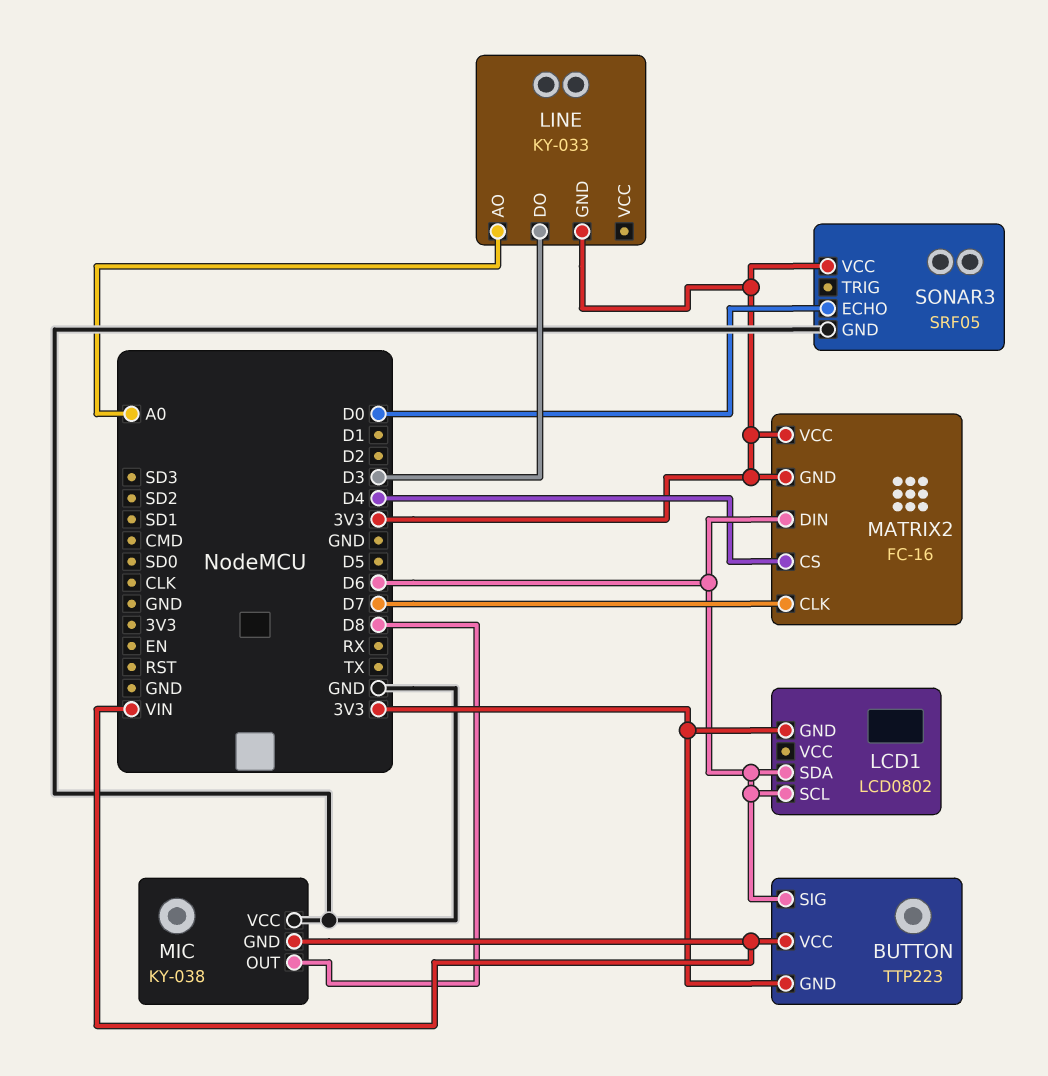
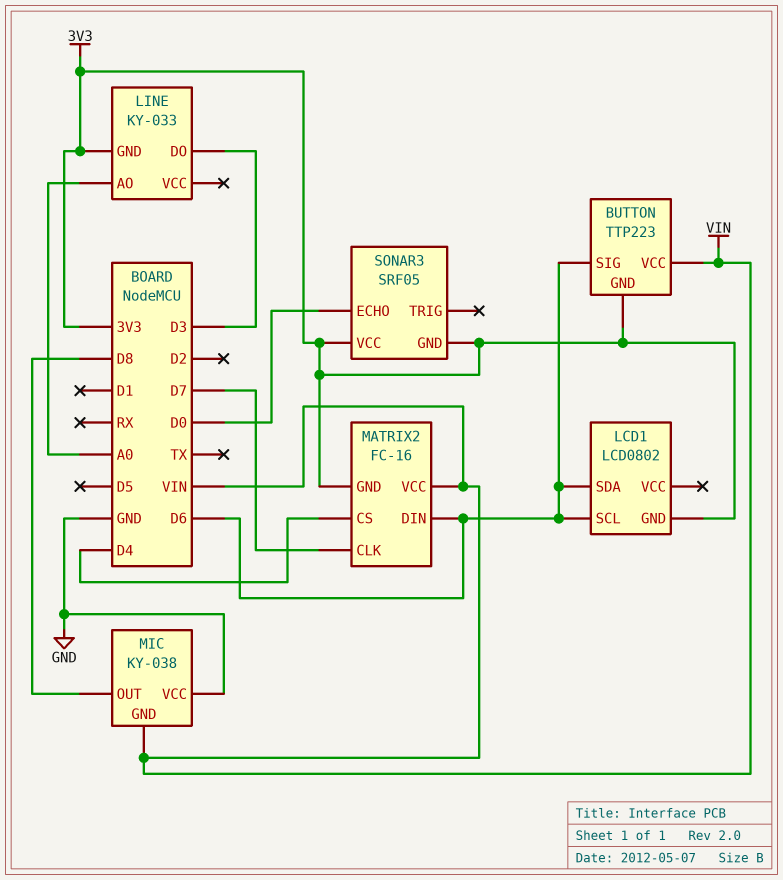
MATRIX2 pin VCC: 3V3 -> VIN
SONAR3 pin GND: GND -> 3V3

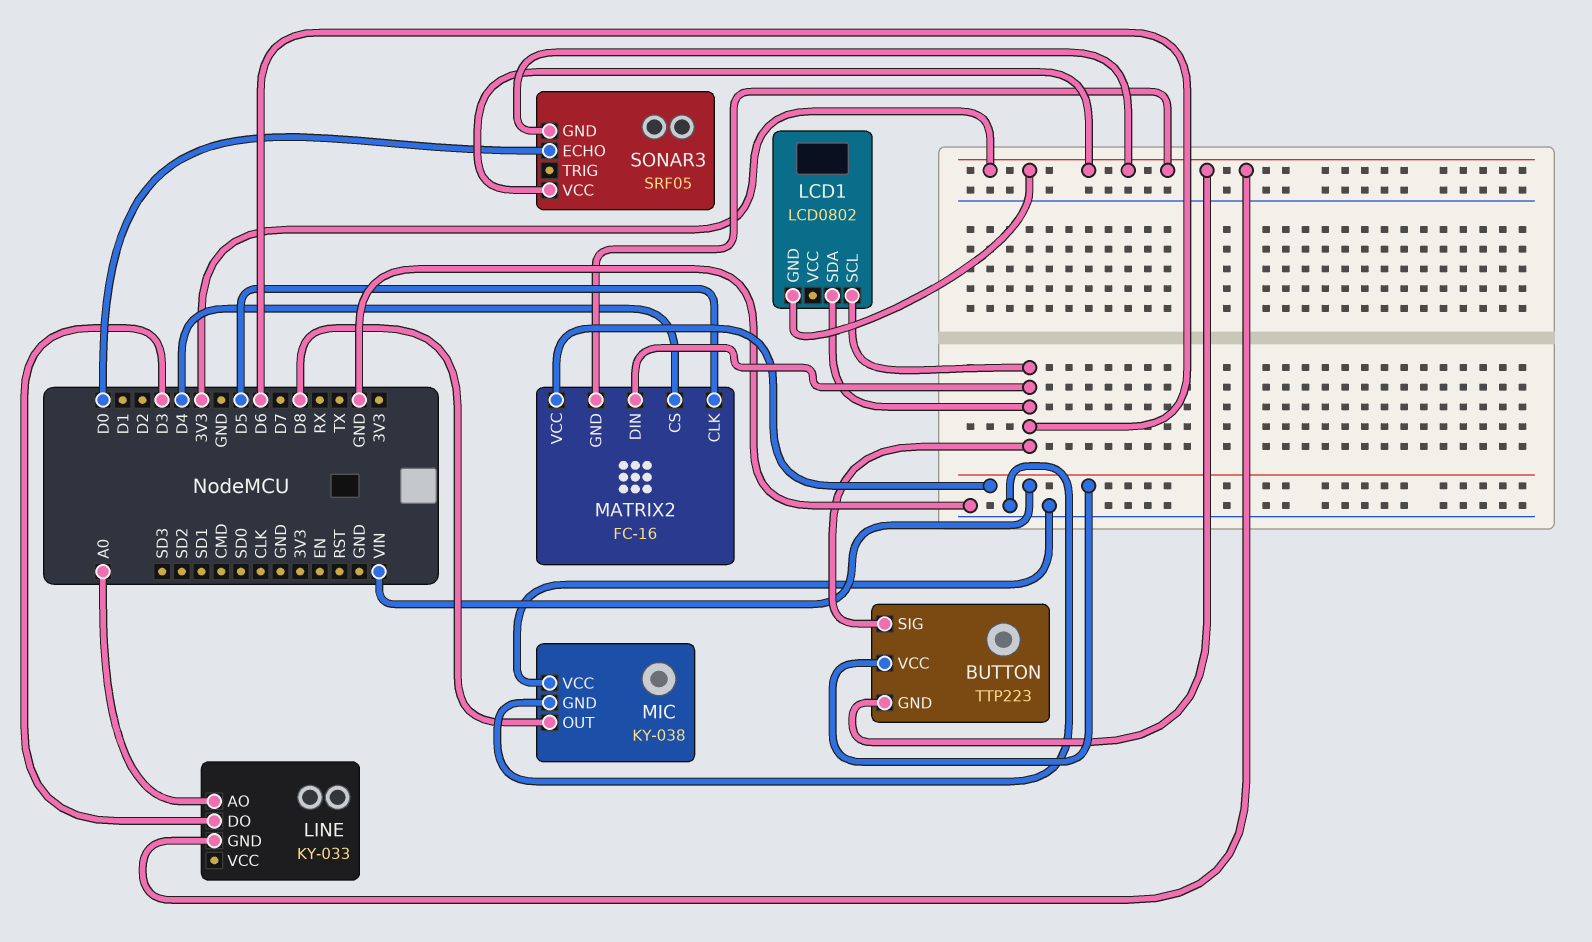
MATRIX2 pin CLK: D7 -> D5
MIC pin GND: VIN -> GND

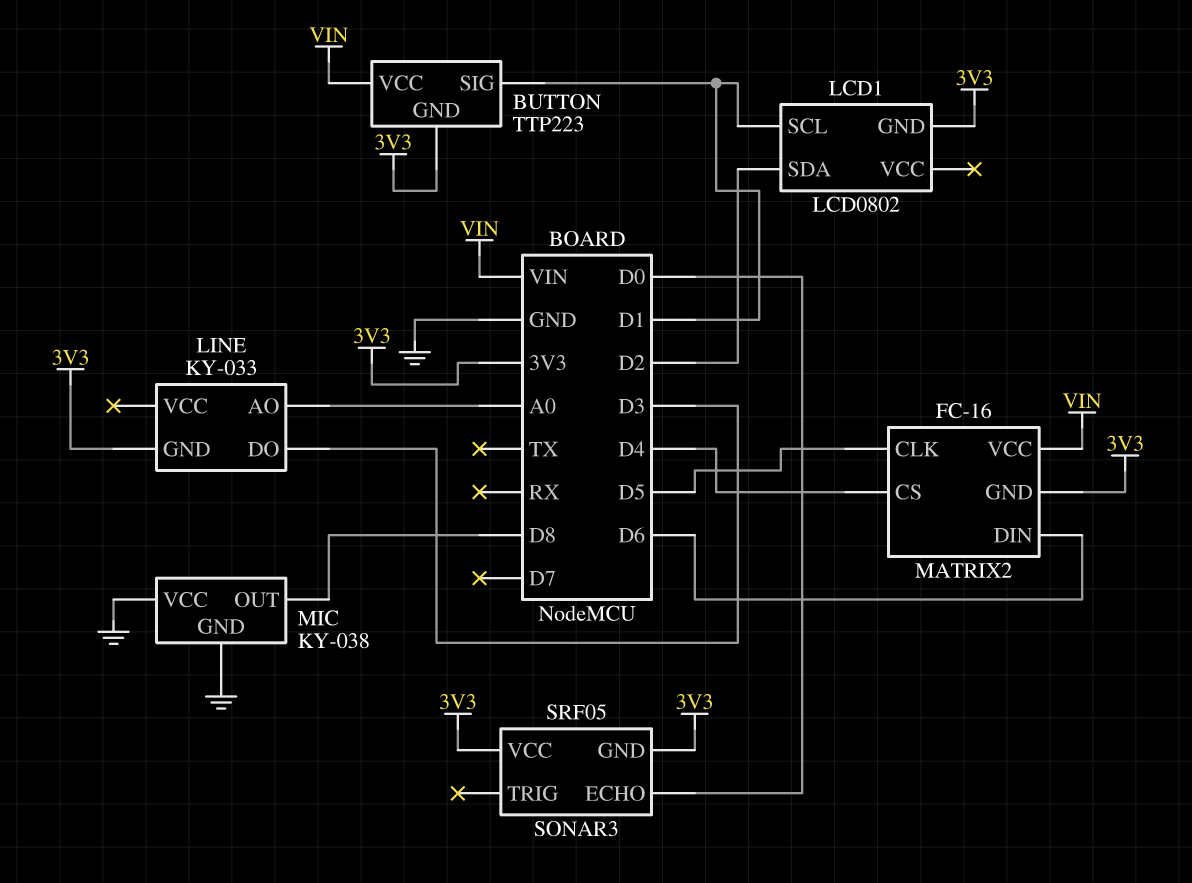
BUTTON pin SIG: D6 -> D1
LCD1 pin SCL: D6 -> D1
LCD1 pin SDA: D6 -> D2

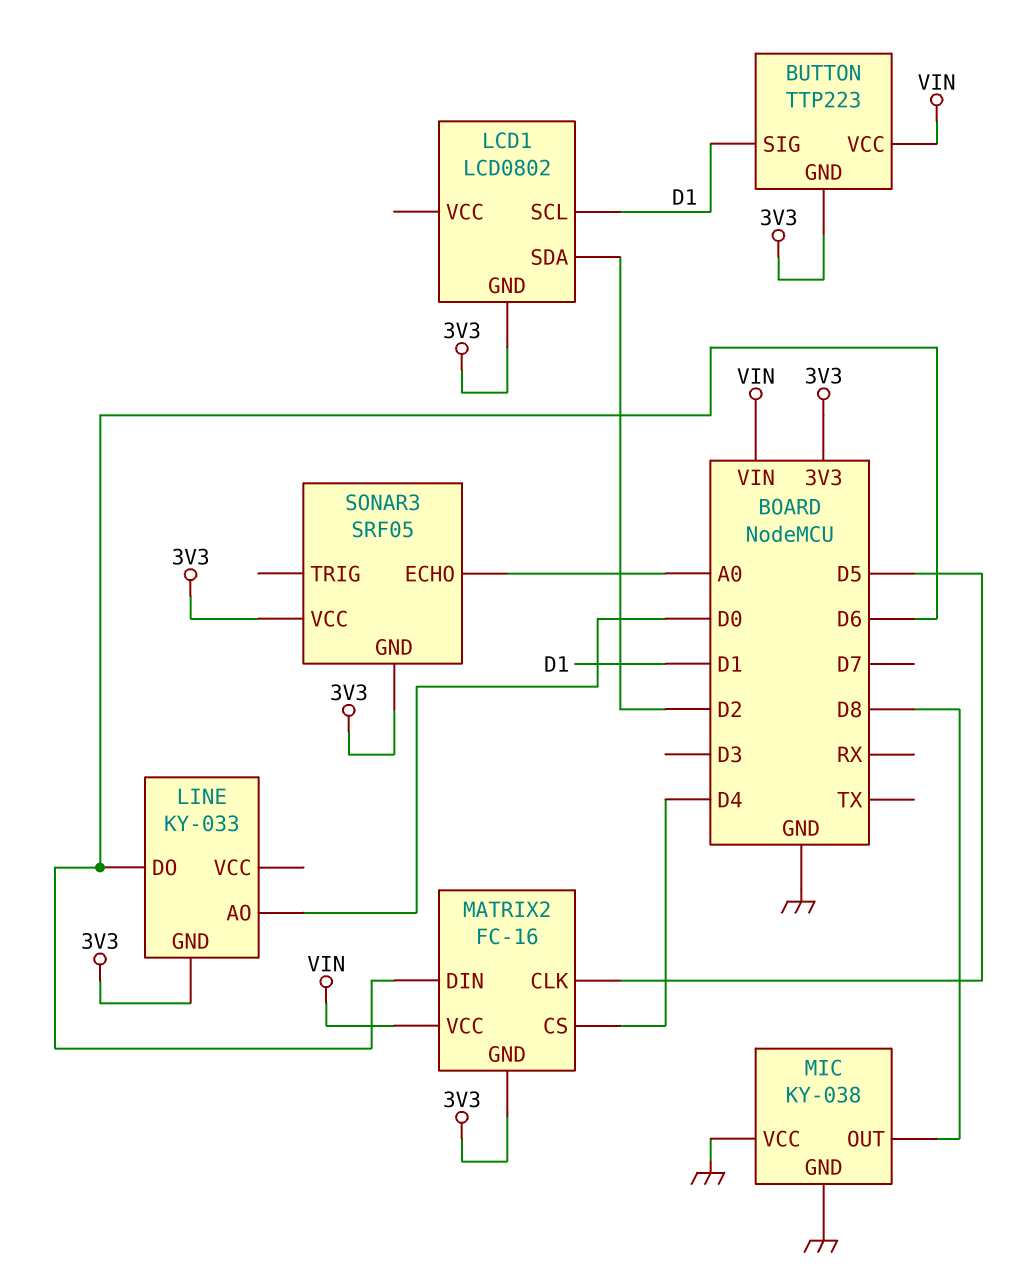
LINE pin AO: A0 -> D0
LINE pin DO: D3 -> D6
SONAR3 pin ECHO: D0 -> A0

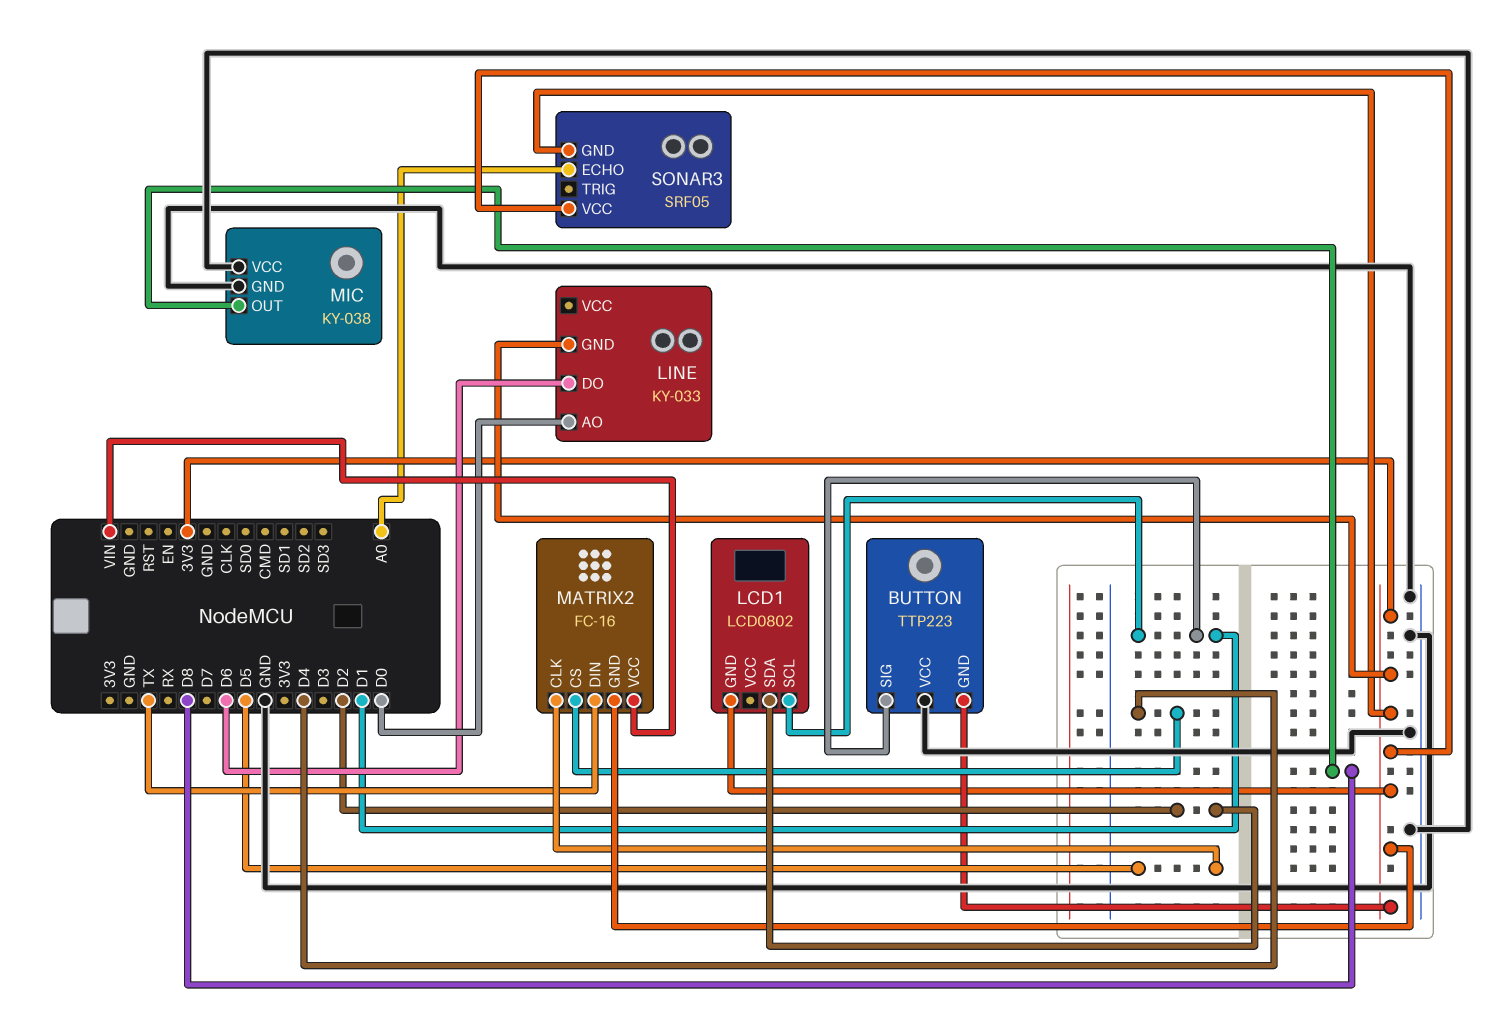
BUTTON pin VCC: VIN -> GND
MATRIX2 pin DIN: D6 -> TX

